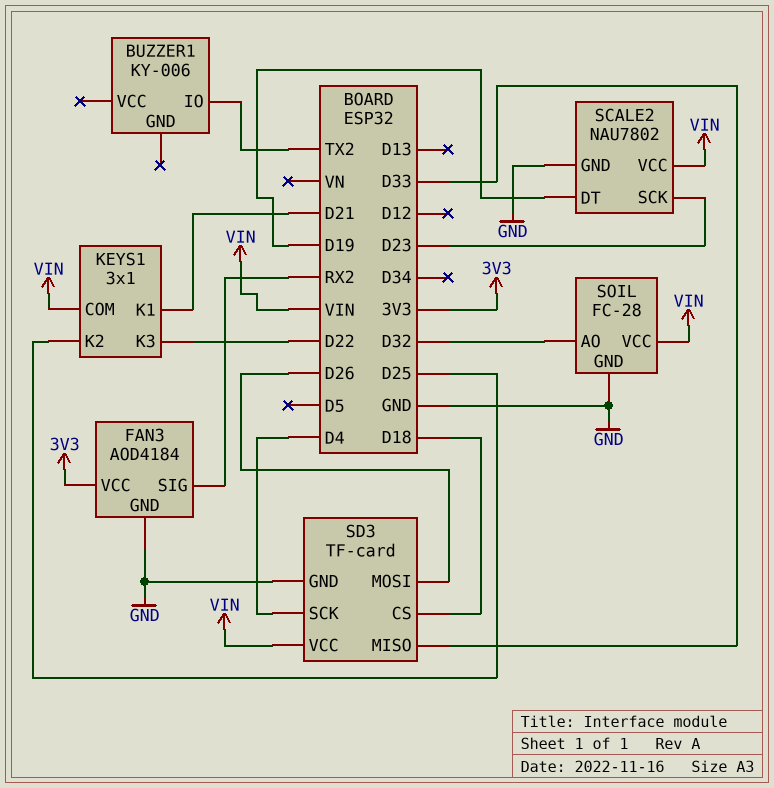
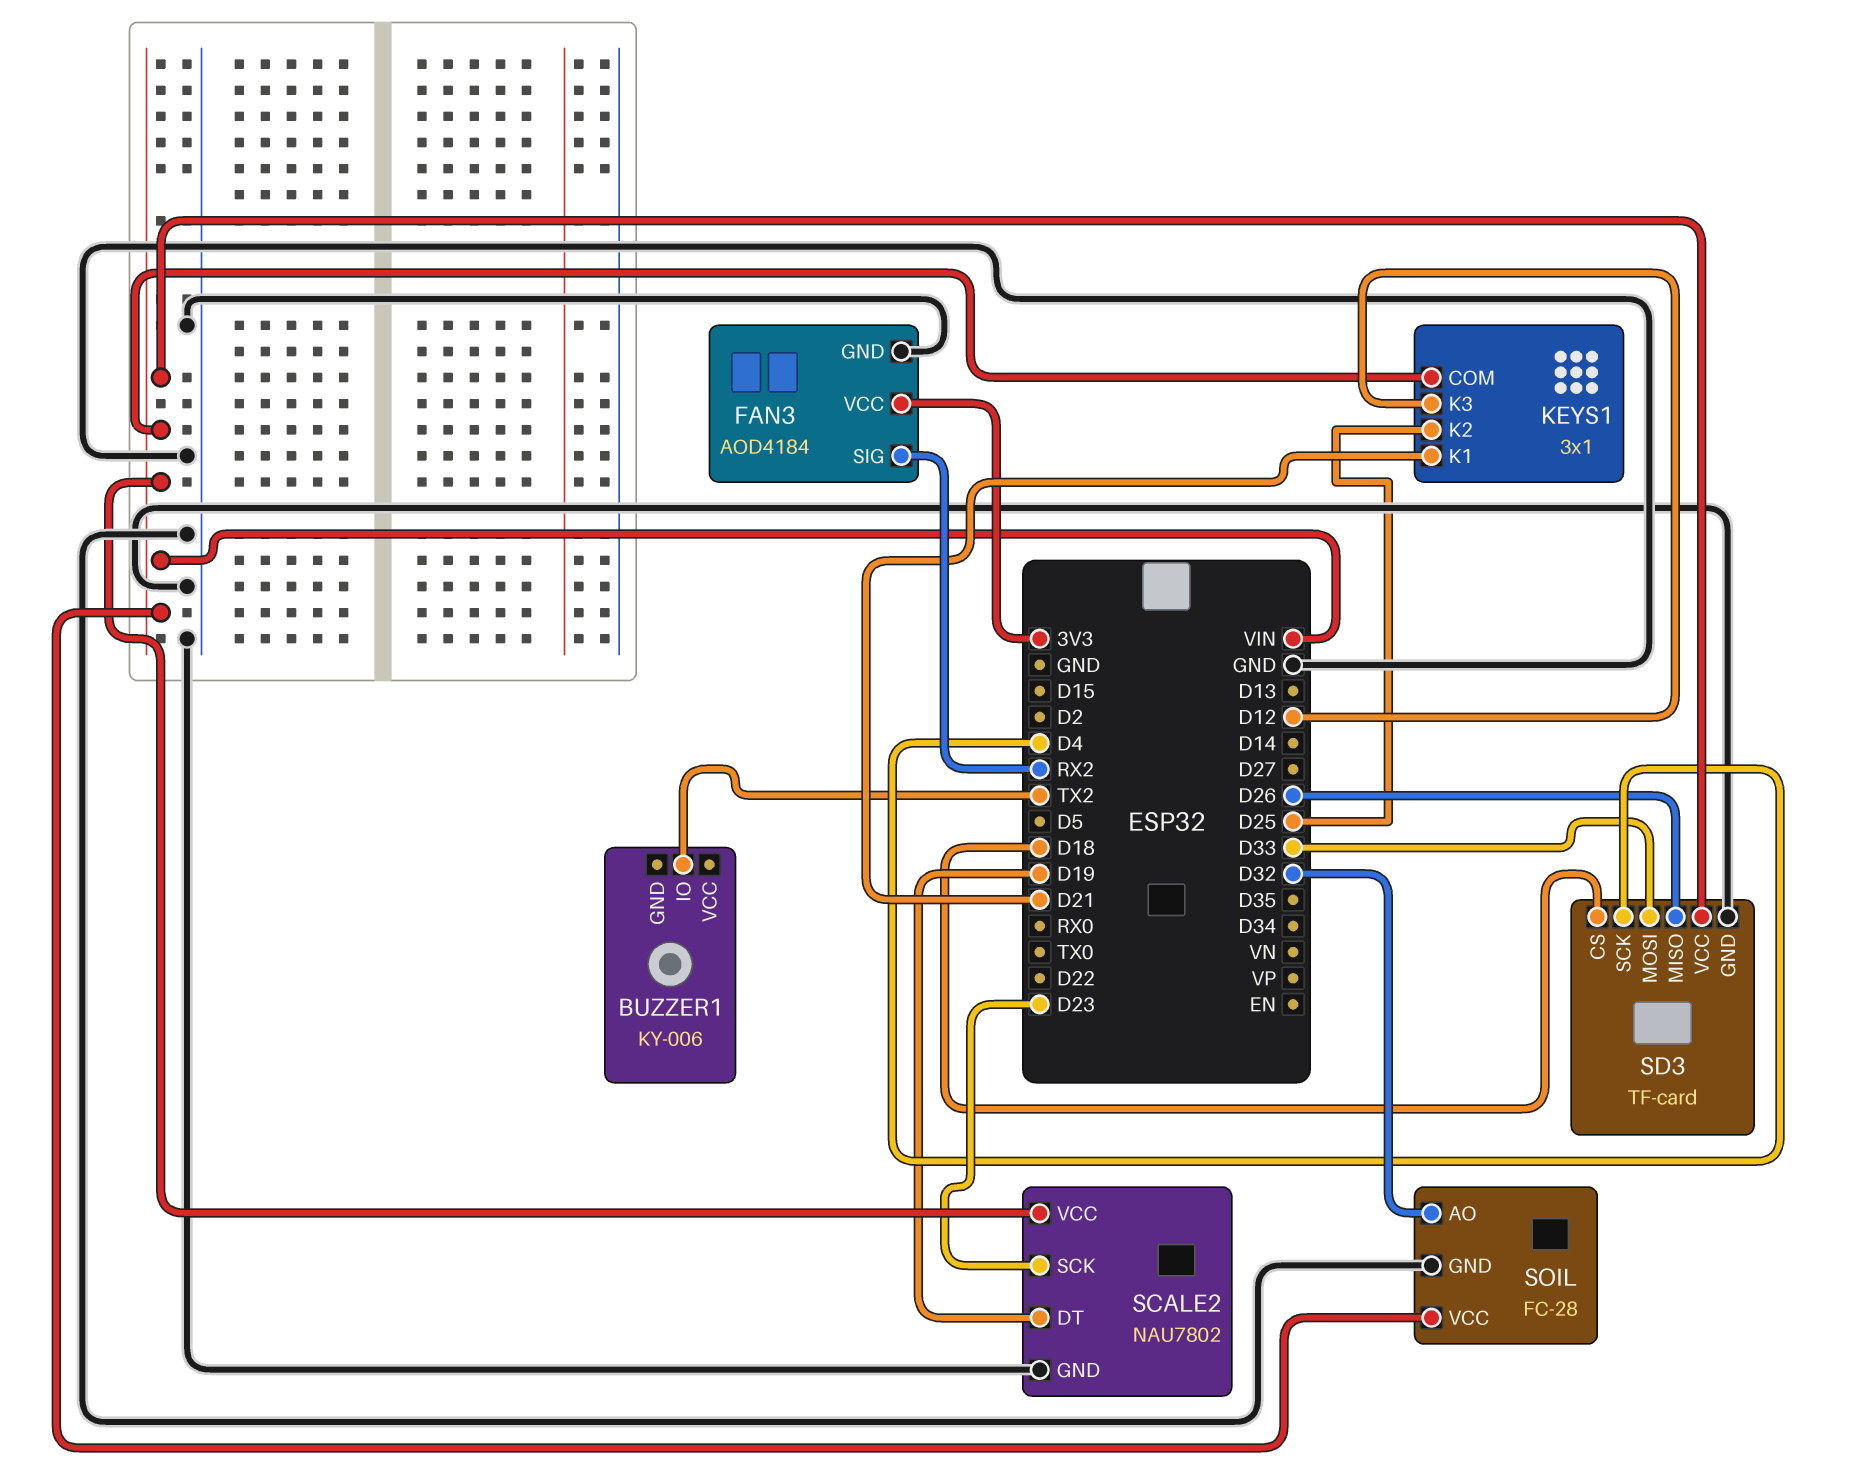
KEYS1 pin K3: D22 -> D12
SD3 pin MISO: D33 -> D26
SD3 pin MOSI: D26 -> D33

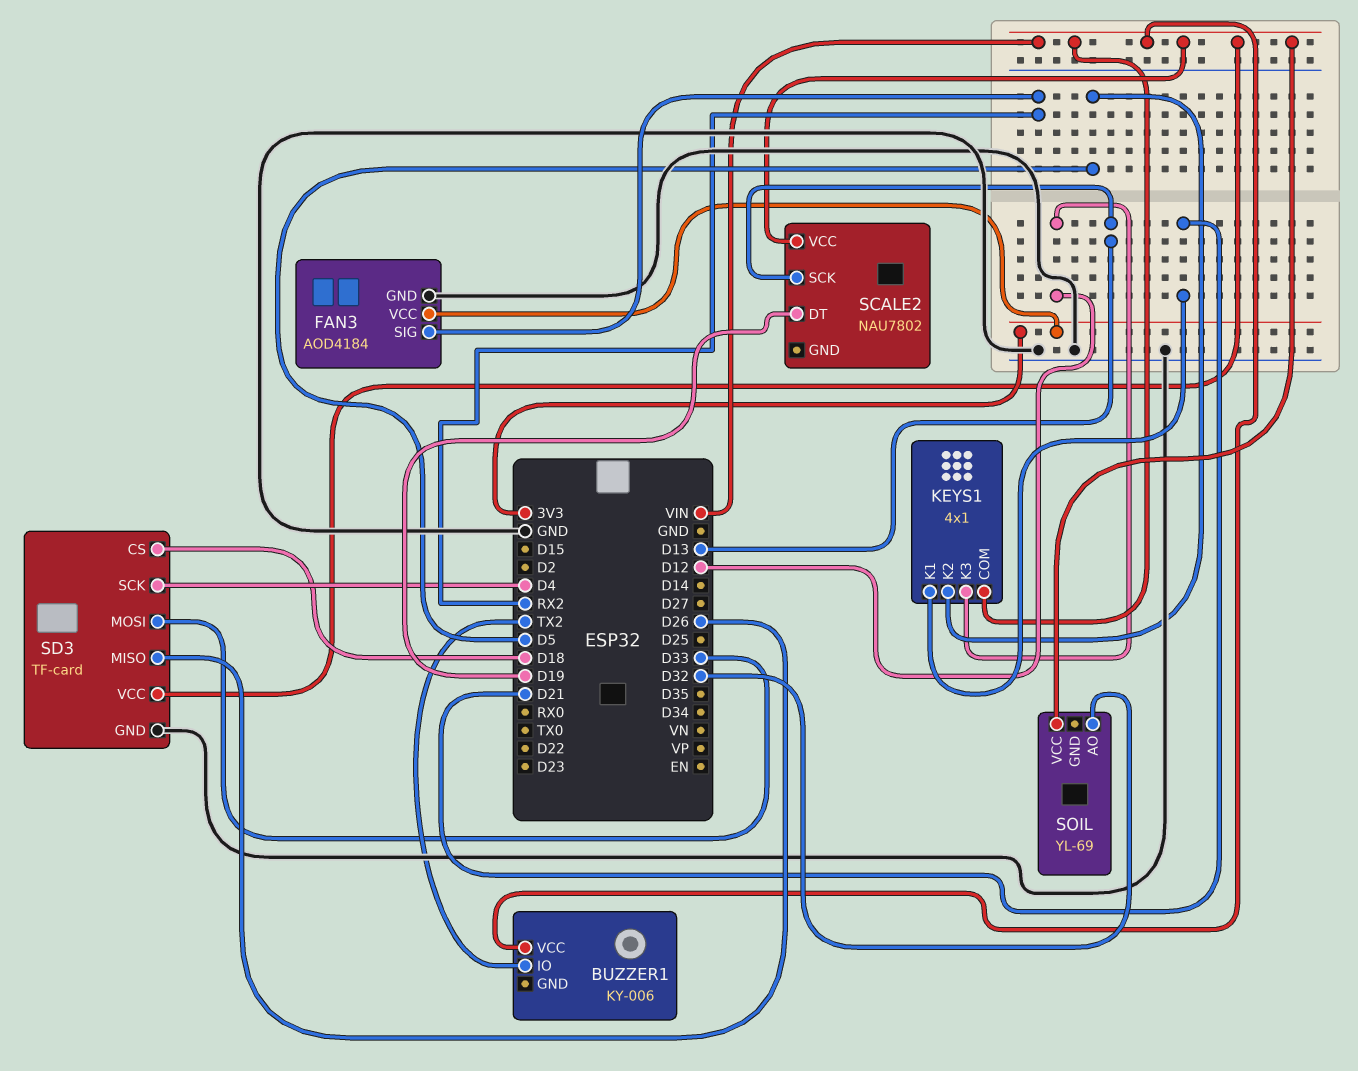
BUZZER1 pin VCC: none -> VIN
KEYS1: 3x1 -> 4x1
KEYS1 pin K2: D25 -> D5
SCALE2 pin GND: GND -> none
SCALE2 pin SCK: D23 -> D13
SOIL: FC-28 -> YL-69
SOIL pin GND: GND -> none

